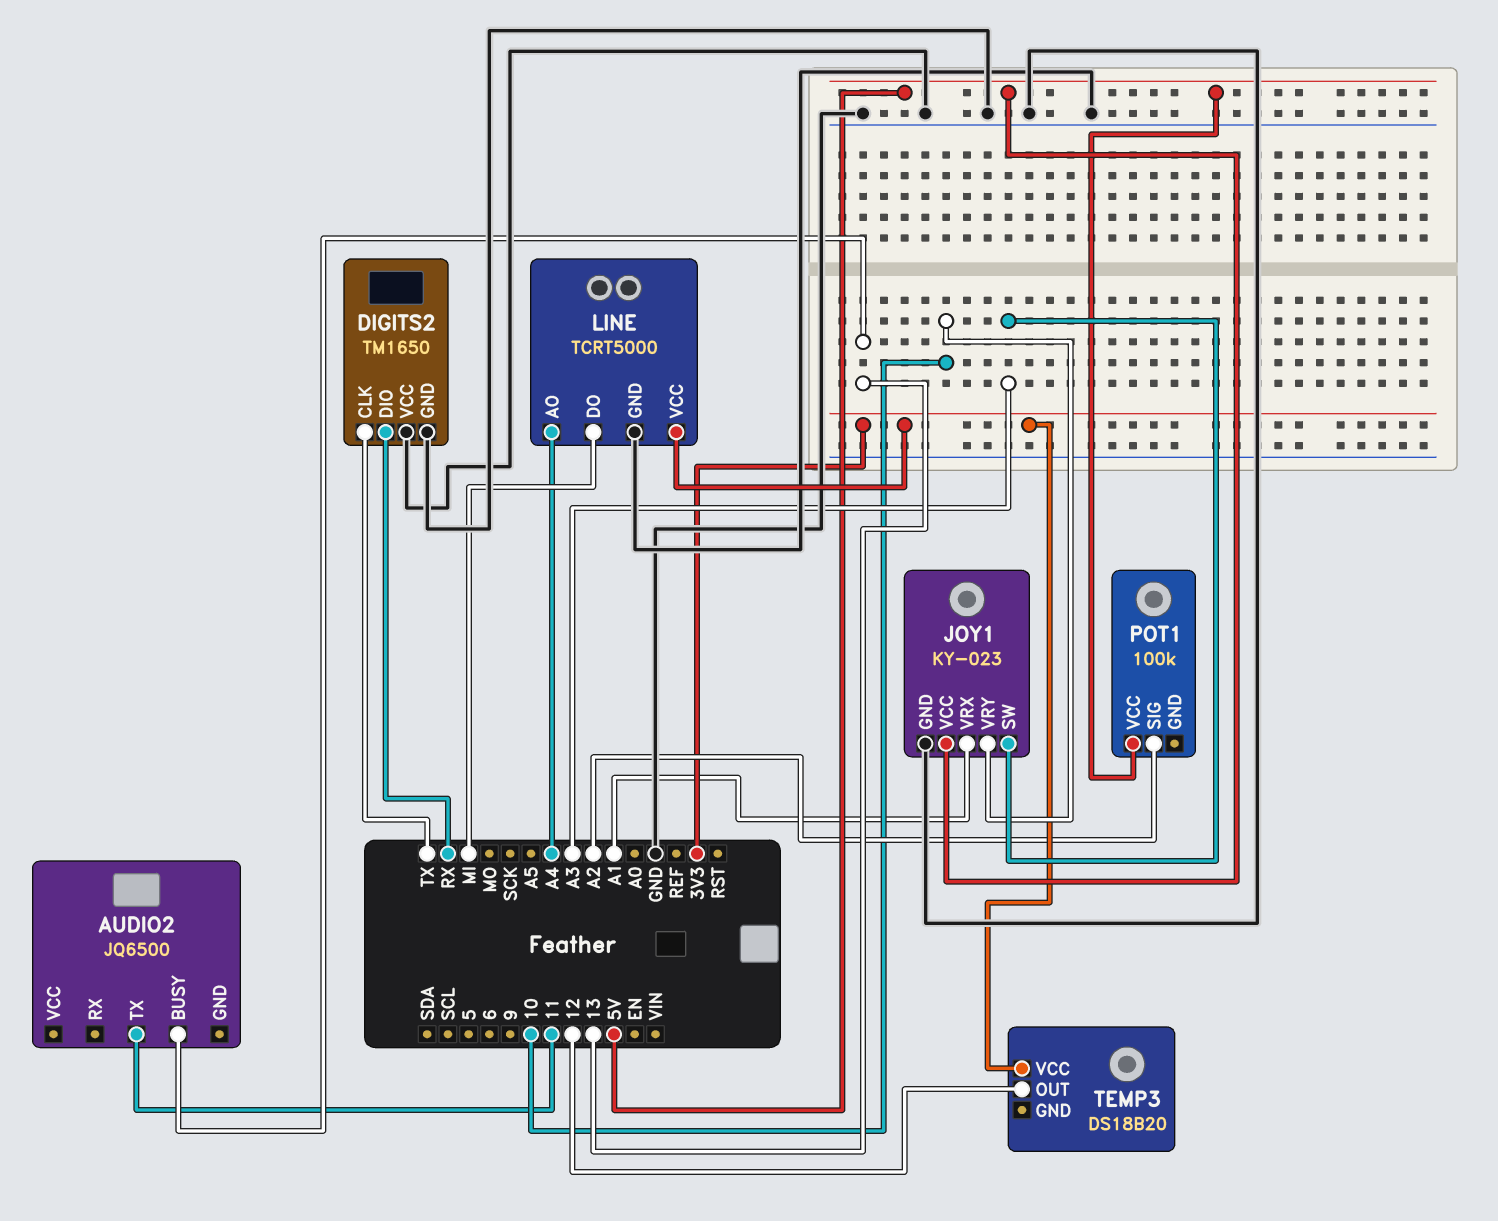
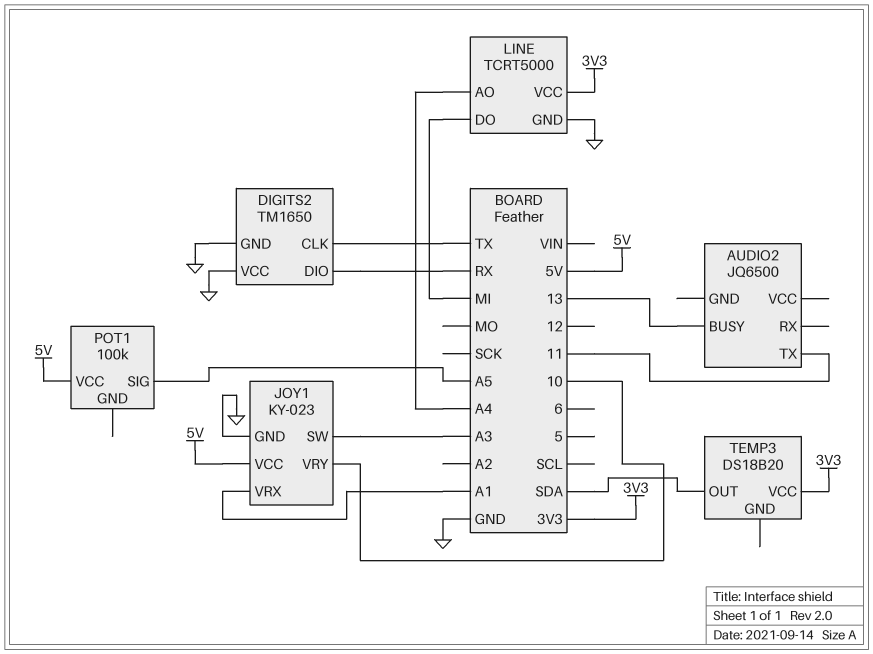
POT1 pin SIG: A2 -> A5
TEMP3 pin OUT: 12 -> SDA

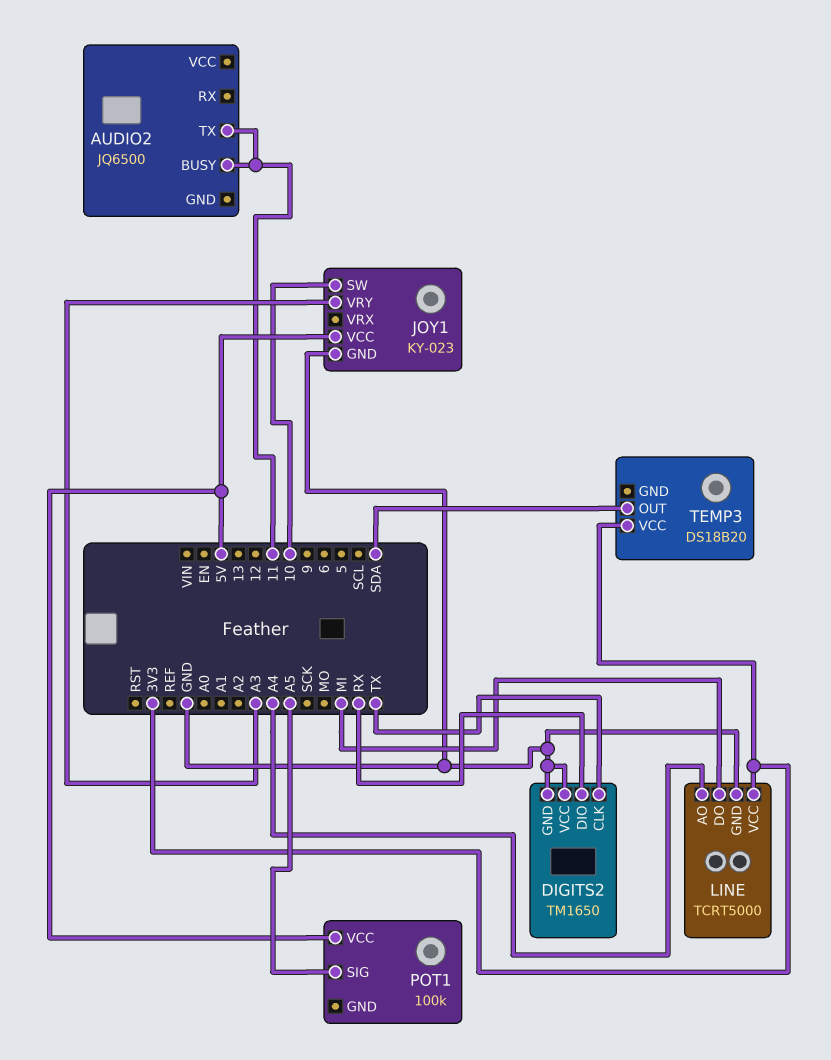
AUDIO2 pin BUSY: 13 -> 11
JOY1 pin SW: A3 -> 10
JOY1 pin VRX: A1 -> none
JOY1 pin VRY: 10 -> A3

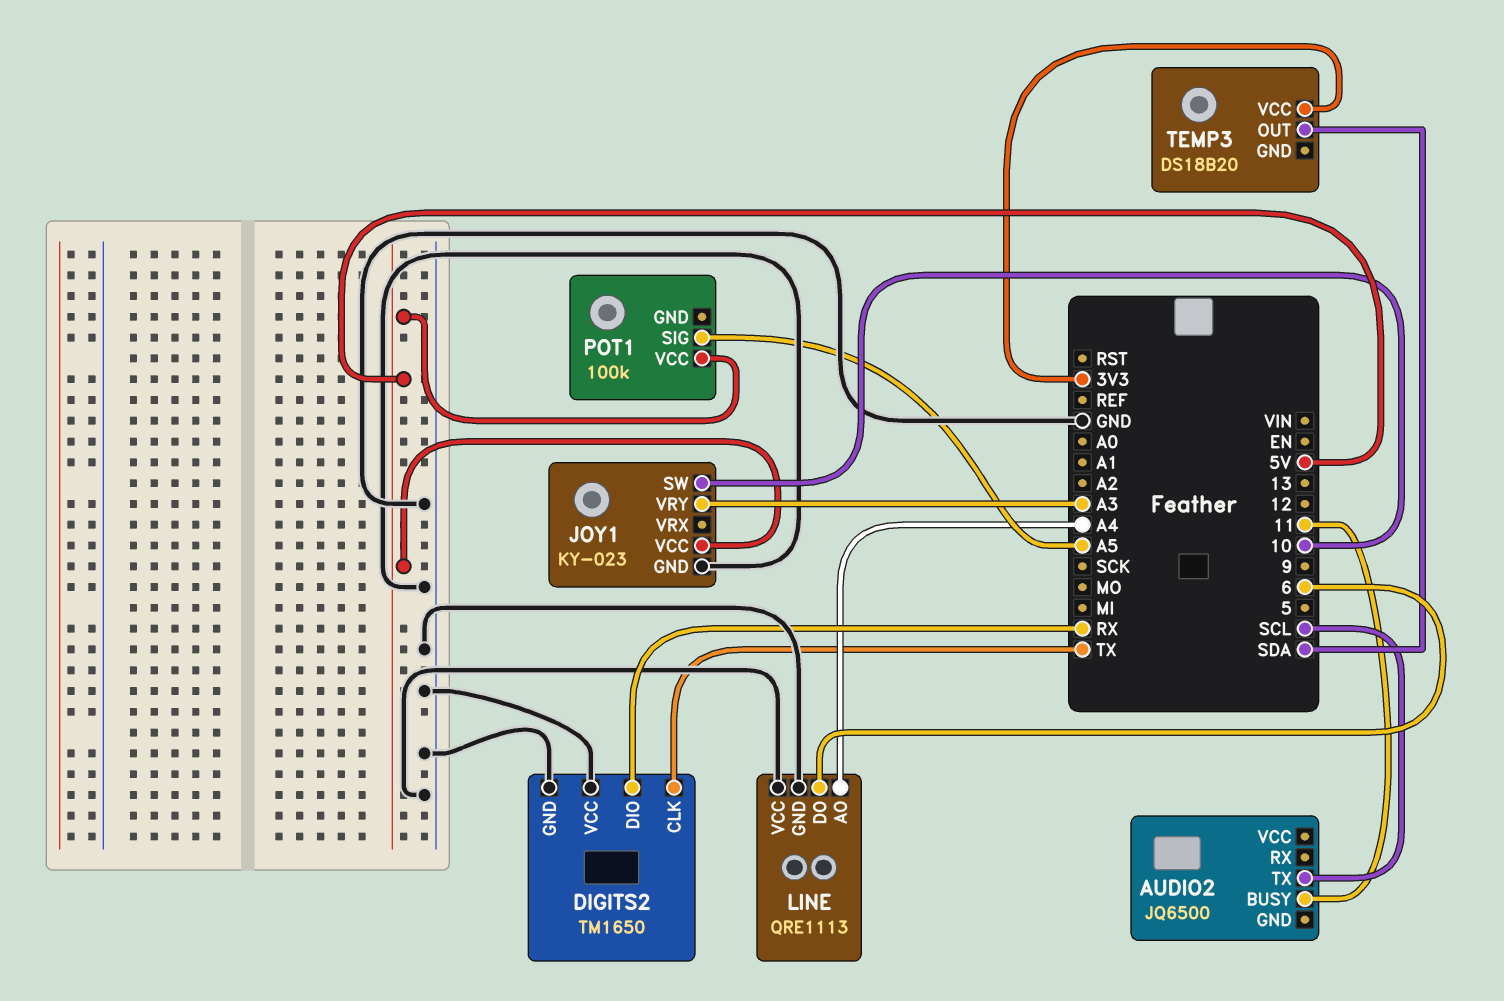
AUDIO2 pin TX: 11 -> SCL
LINE: TCRT5000 -> QRE1113
LINE pin DO: MI -> 6
LINE pin VCC: 3V3 -> GND

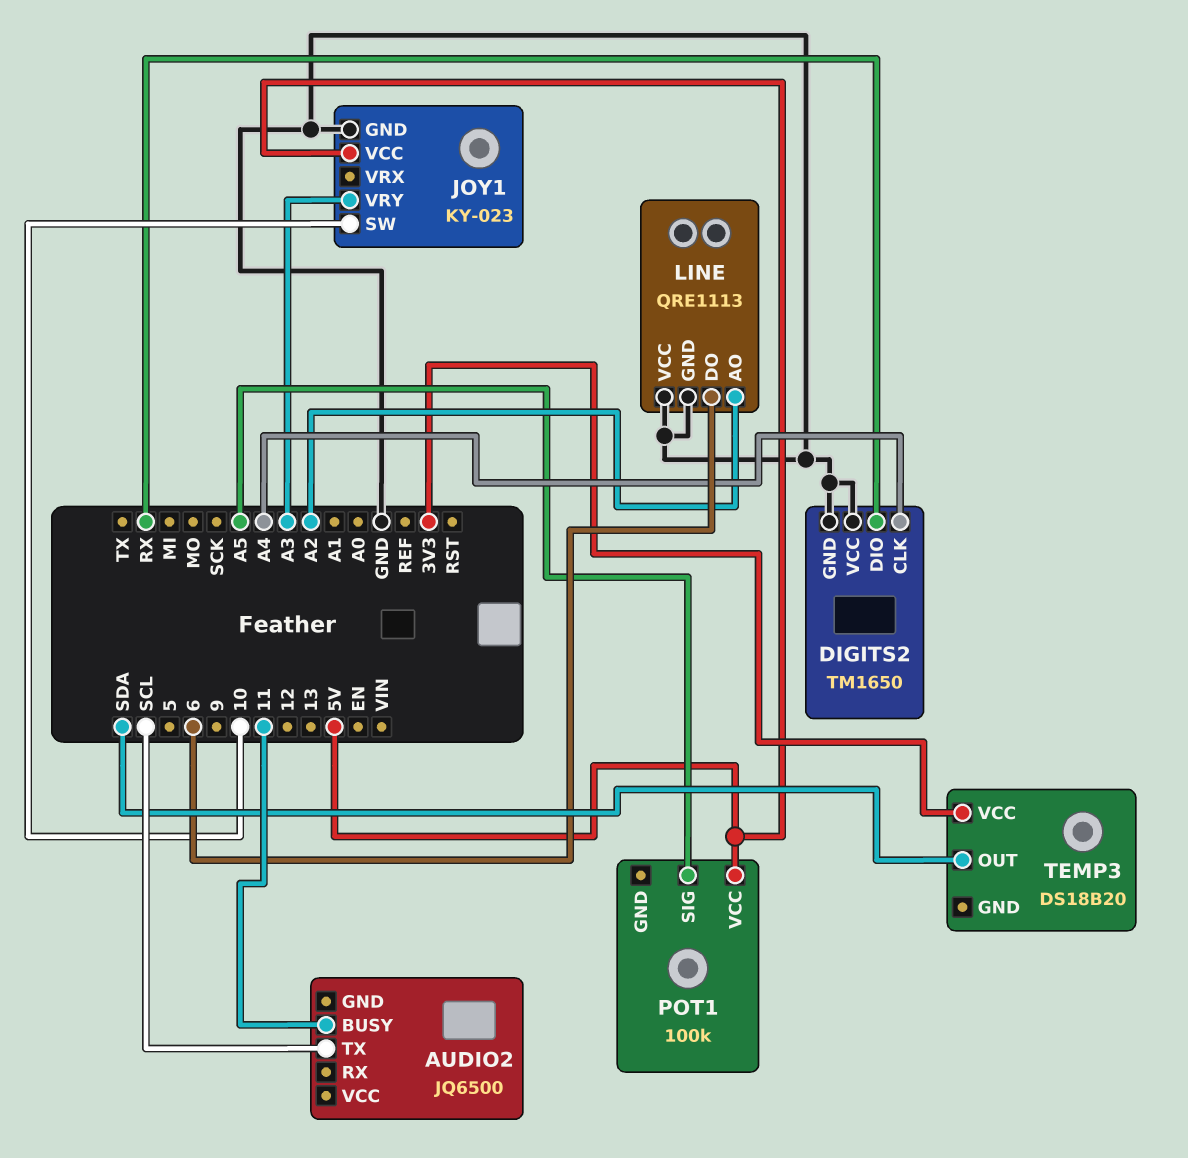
DIGITS2 pin CLK: TX -> A4
LINE pin AO: A4 -> A2

